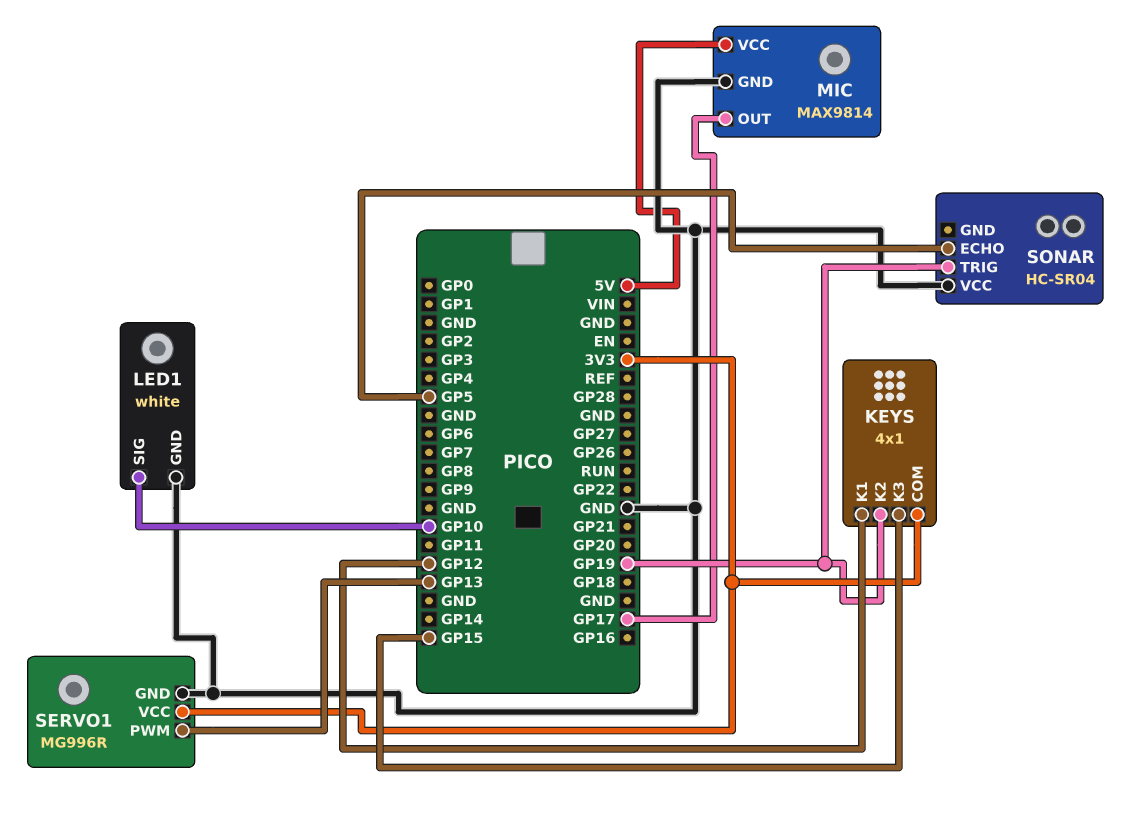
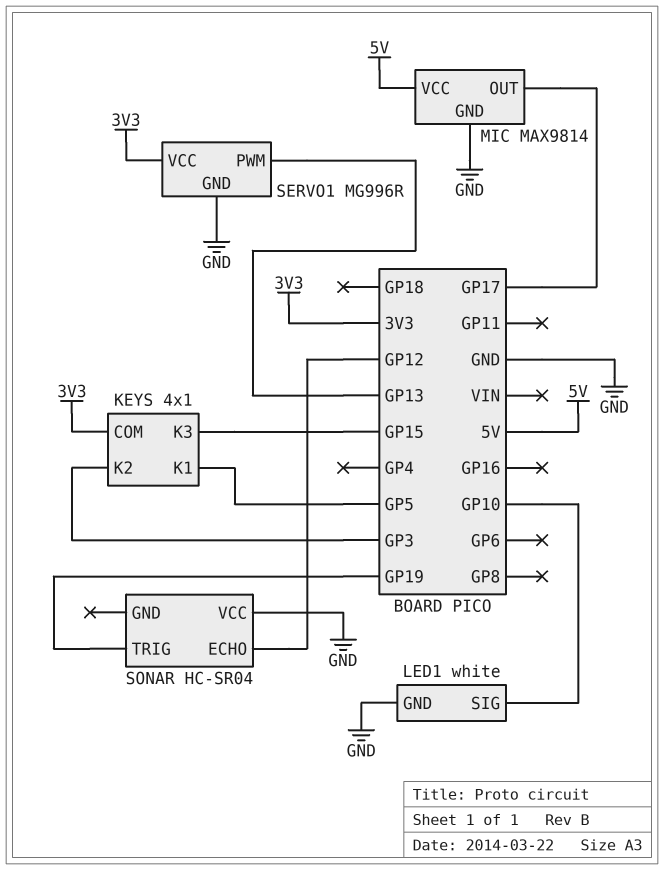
KEYS pin K1: GP12 -> GP5
KEYS pin K2: GP19 -> GP3
SONAR pin ECHO: GP5 -> GP12

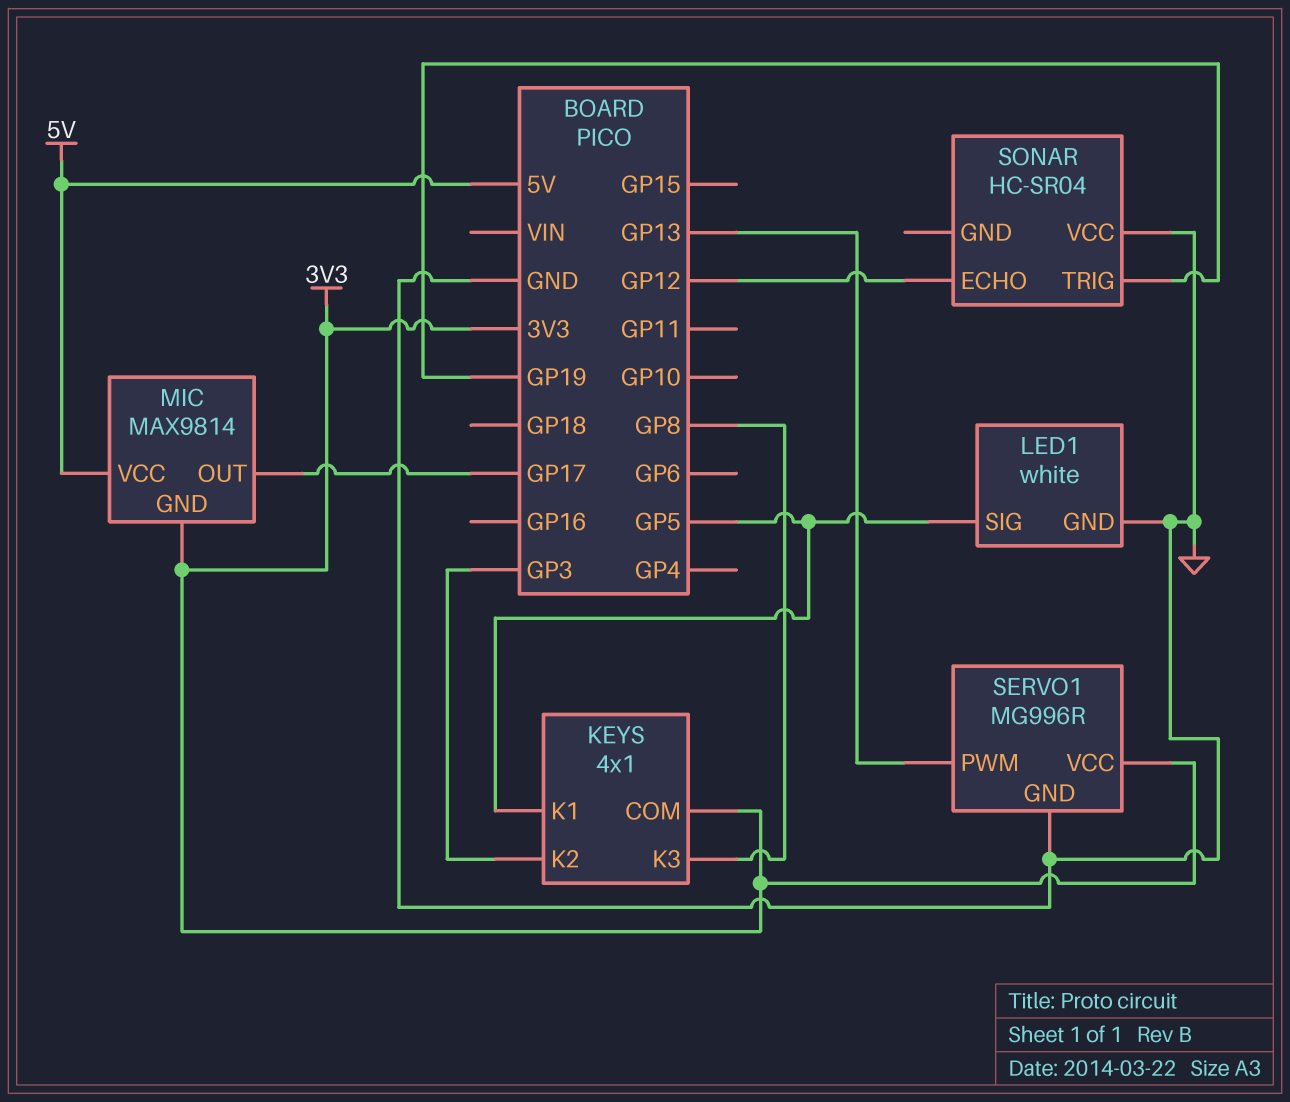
KEYS pin K3: GP15 -> GP8
LED1 pin SIG: GP10 -> GP5
MIC pin GND: GND -> 3V3

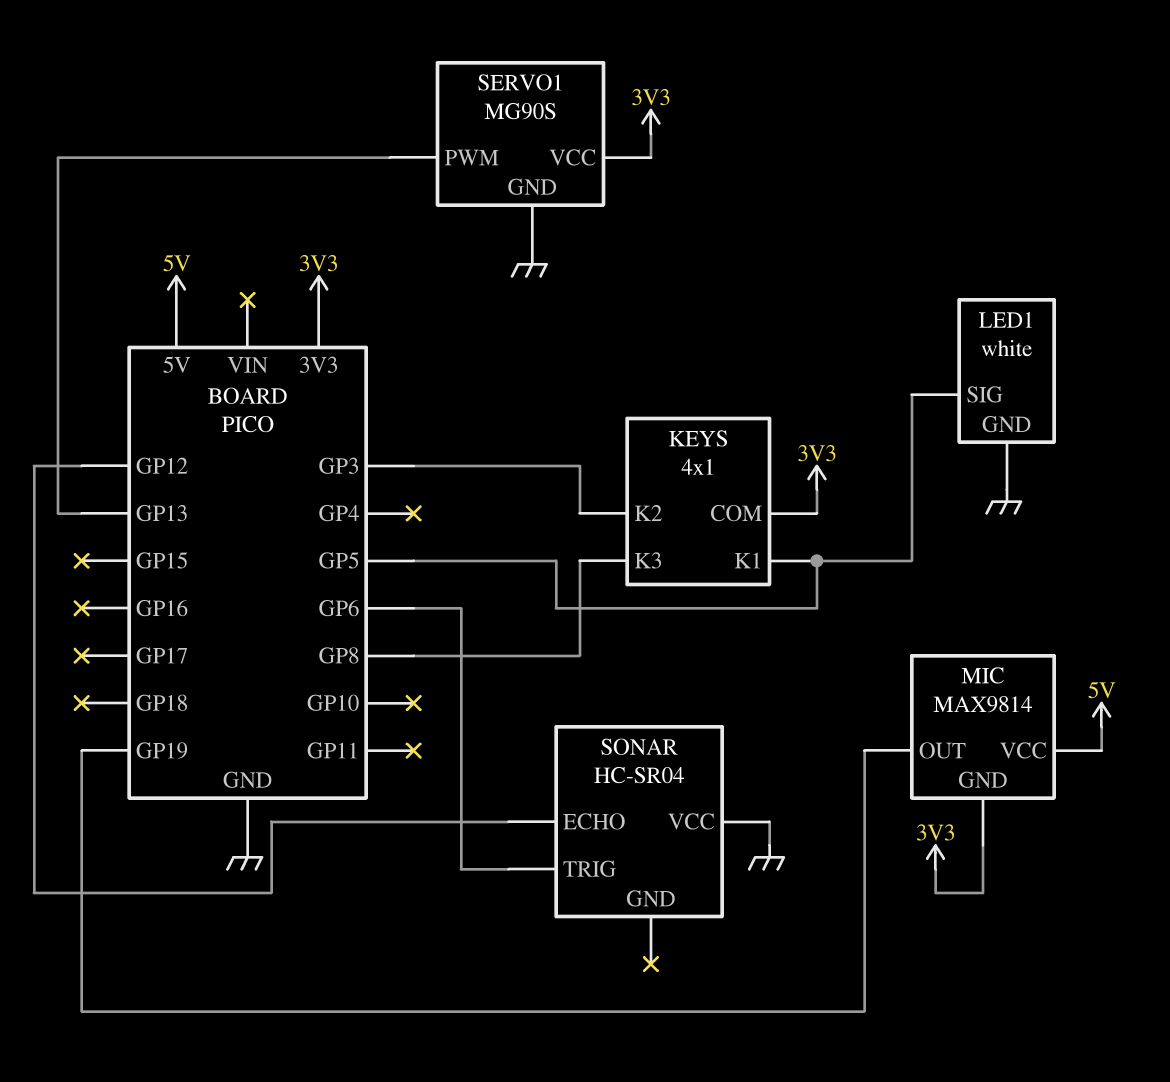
MIC pin OUT: GP17 -> GP19
SERVO1: MG996R -> MG90S
SONAR pin TRIG: GP19 -> GP6

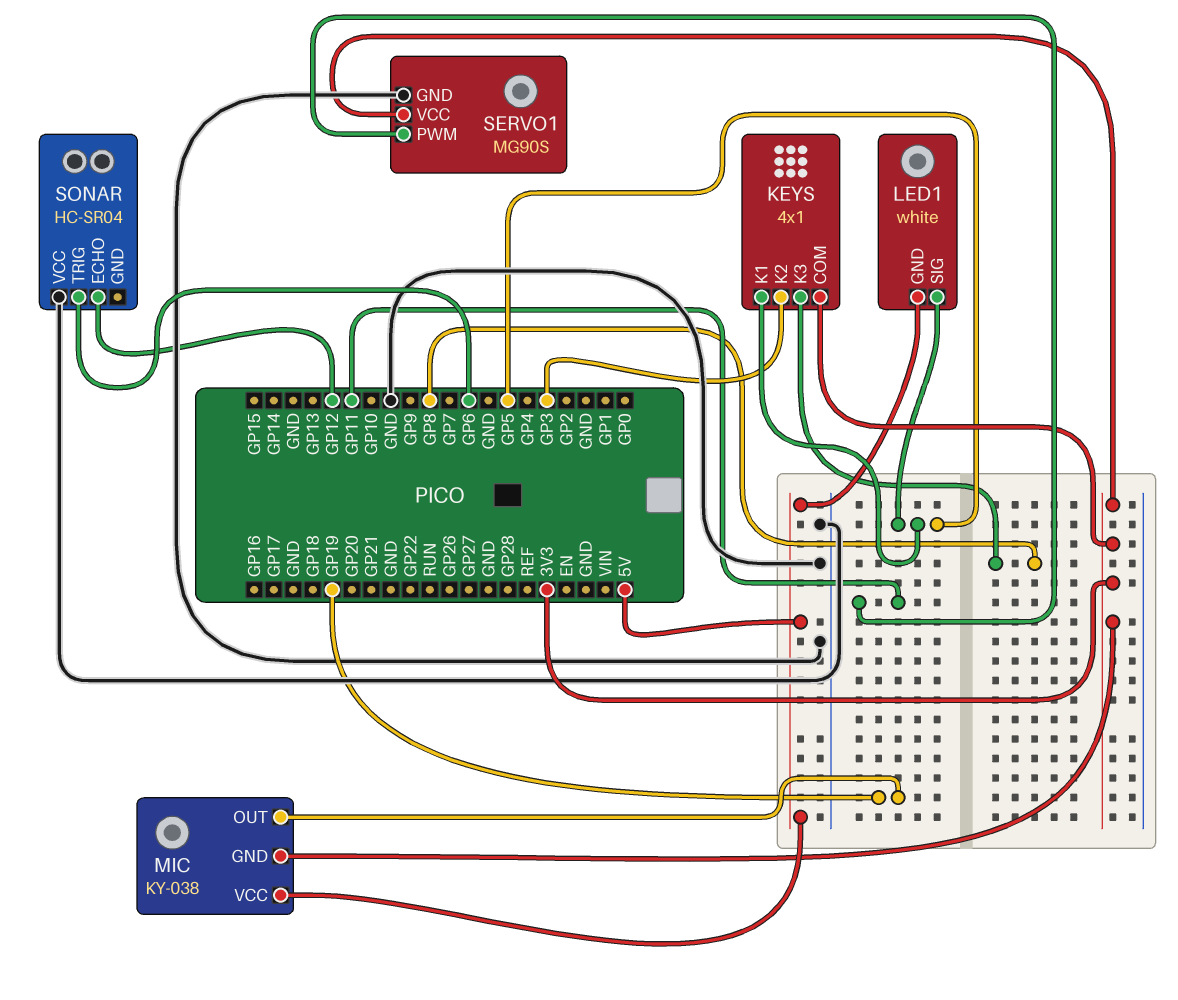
LED1 pin GND: GND -> 5V
MIC: MAX9814 -> KY-038
SERVO1 pin PWM: GP13 -> GP11

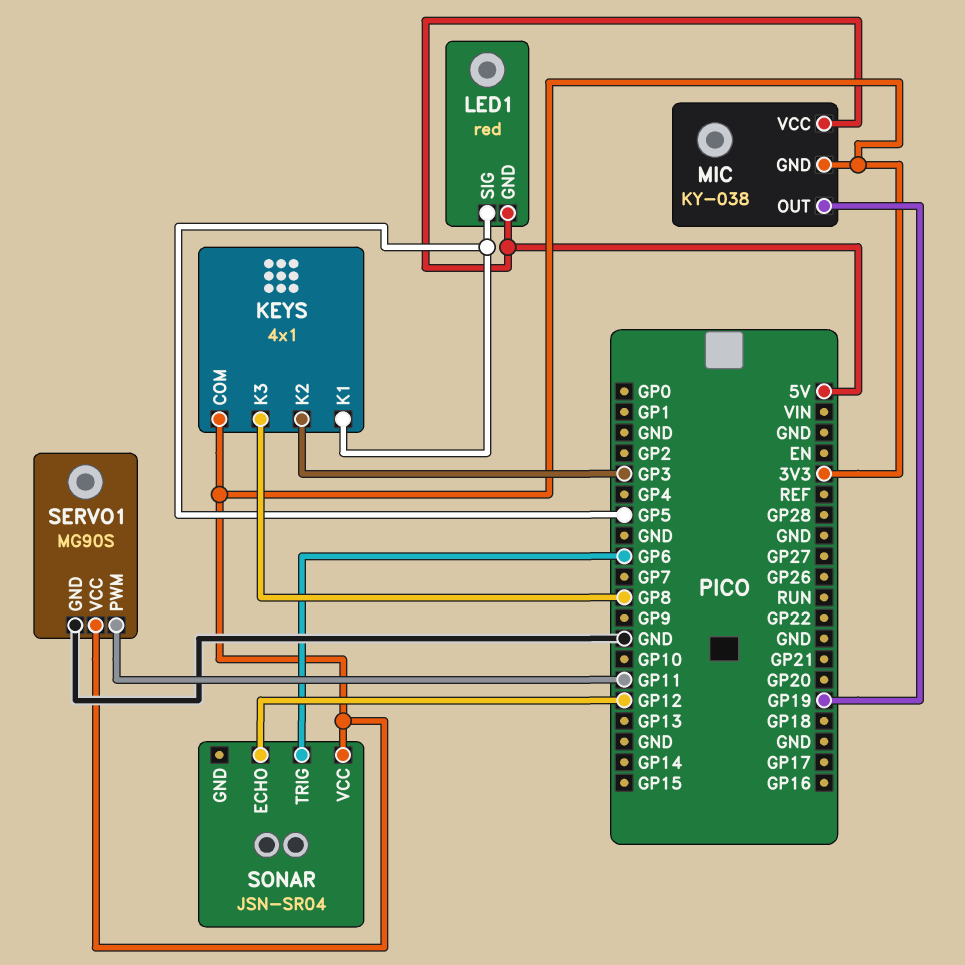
LED1: white -> red
SONAR: HC-SR04 -> JSN-SR04
SONAR pin VCC: GND -> 3V3

